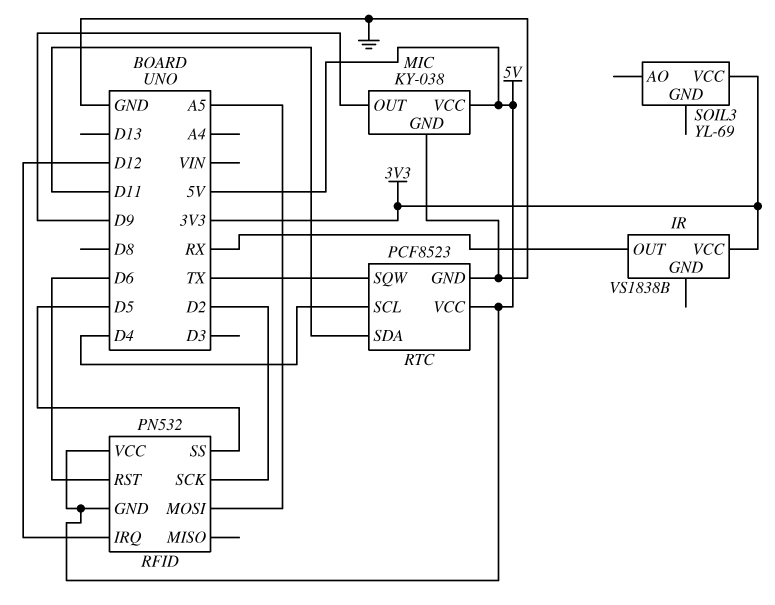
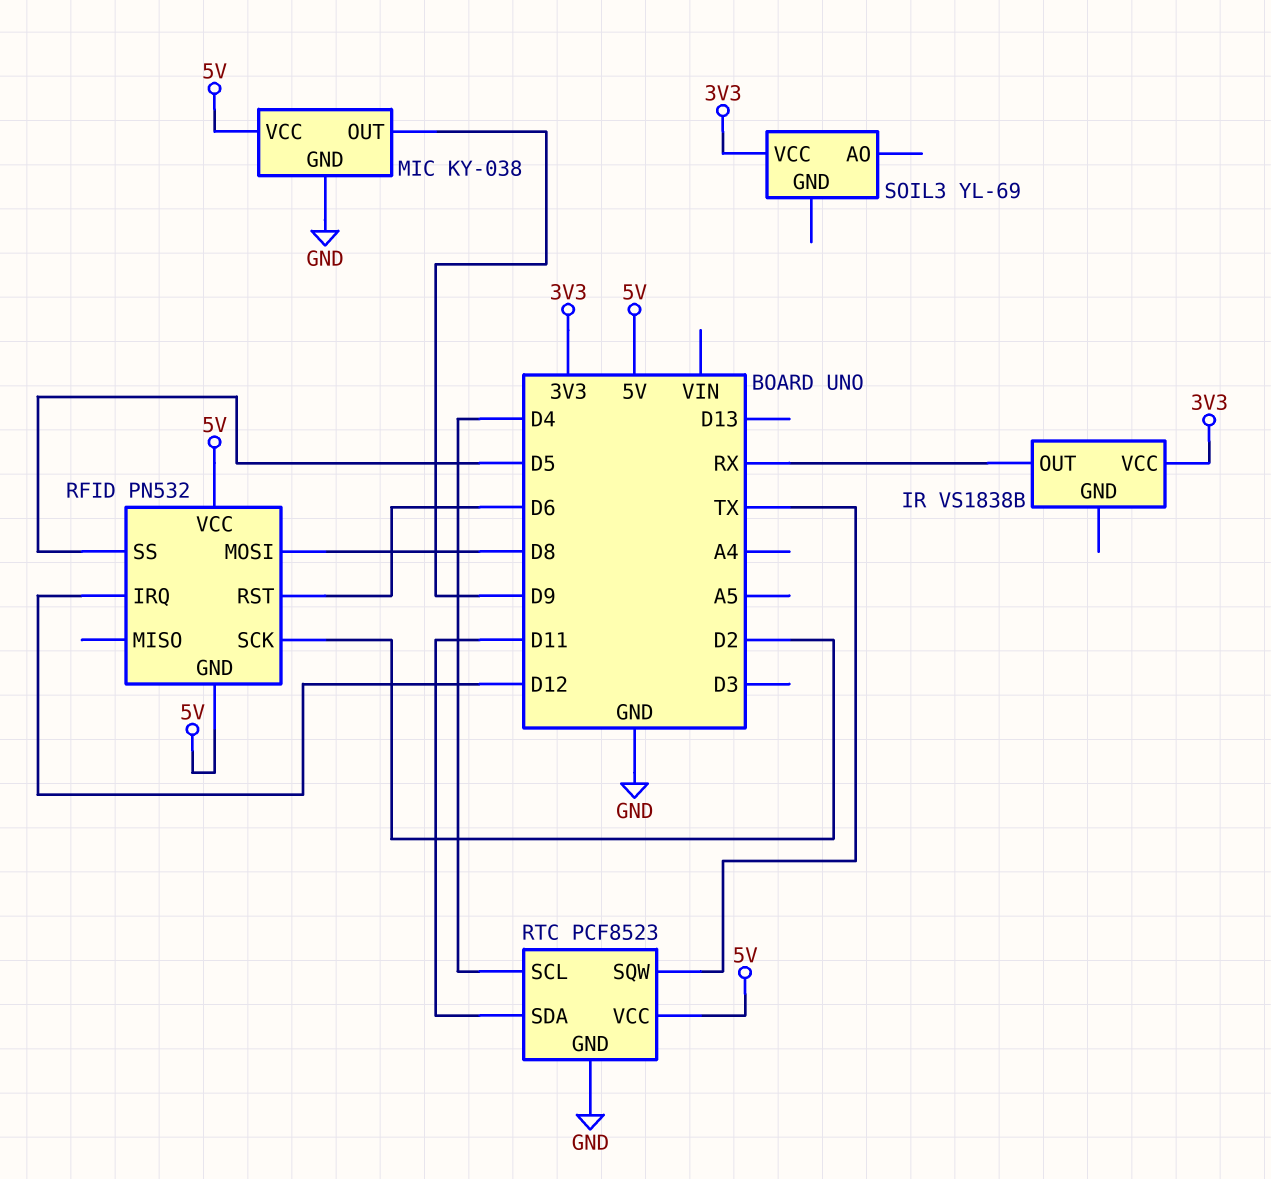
RFID pin MOSI: A5 -> D8

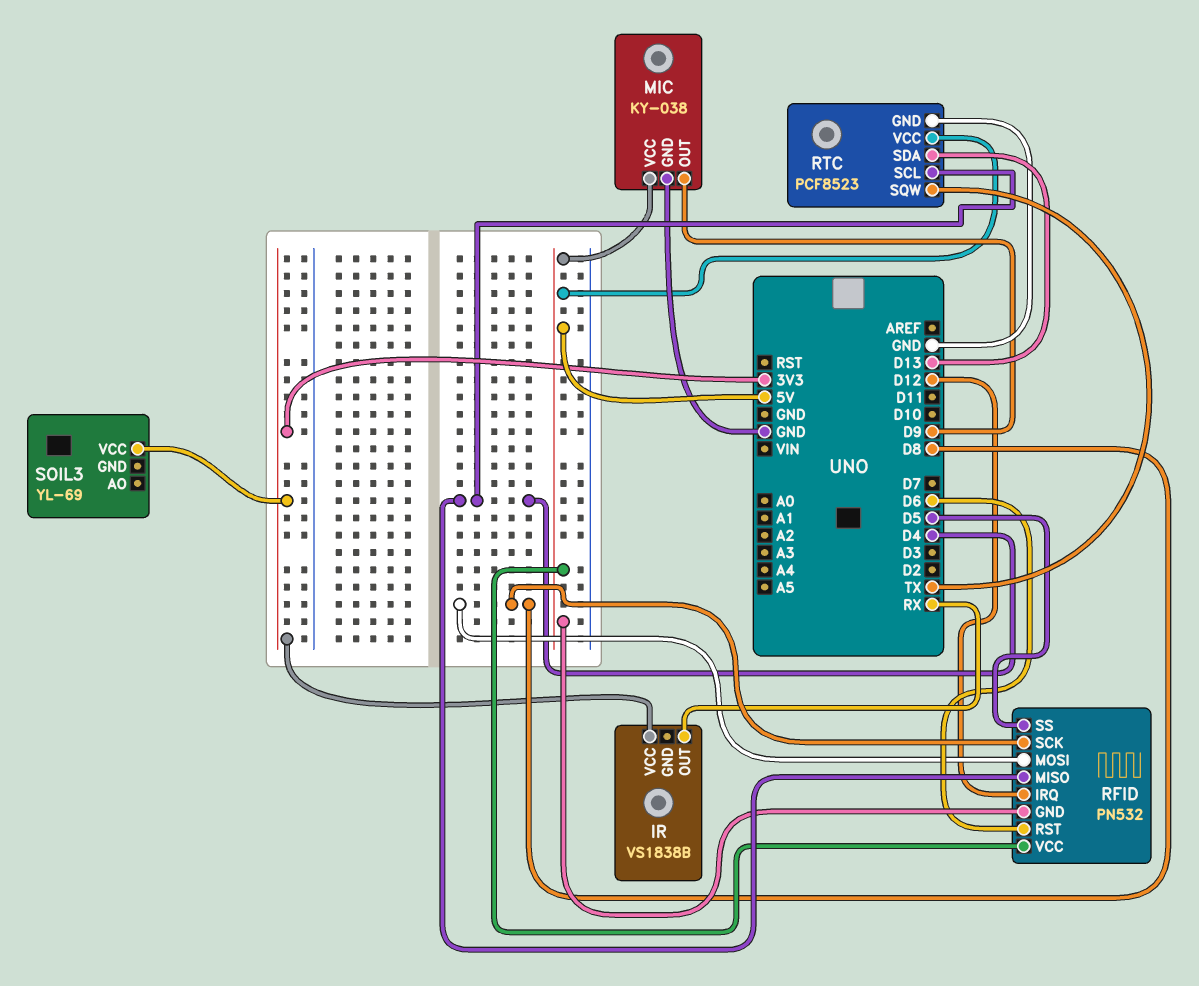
RFID pin MISO: none -> D4
RFID pin SCK: D2 -> D8
RTC pin SDA: D11 -> D13

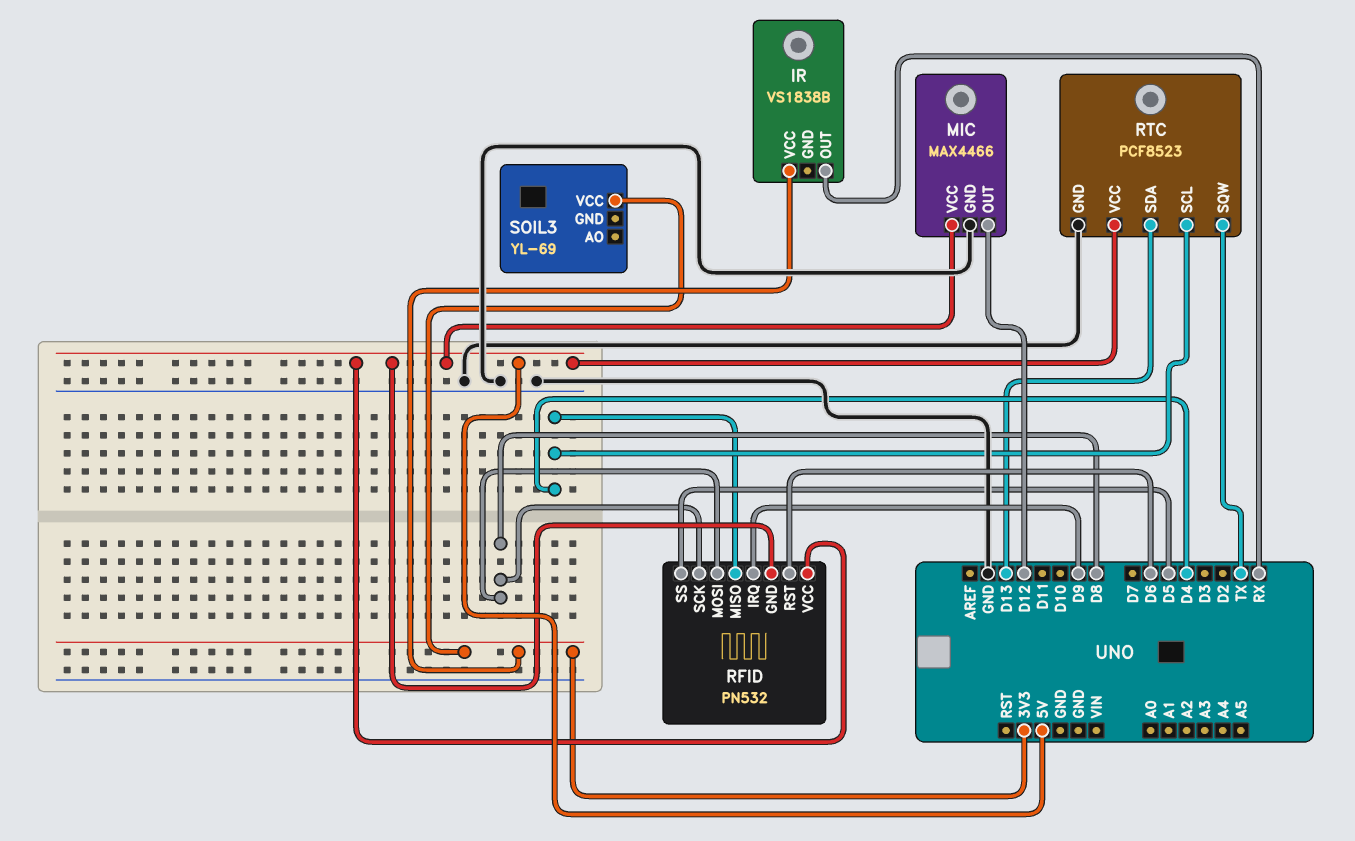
MIC: KY-038 -> MAX4466
MIC pin OUT: D9 -> D12
RFID pin IRQ: D12 -> D9

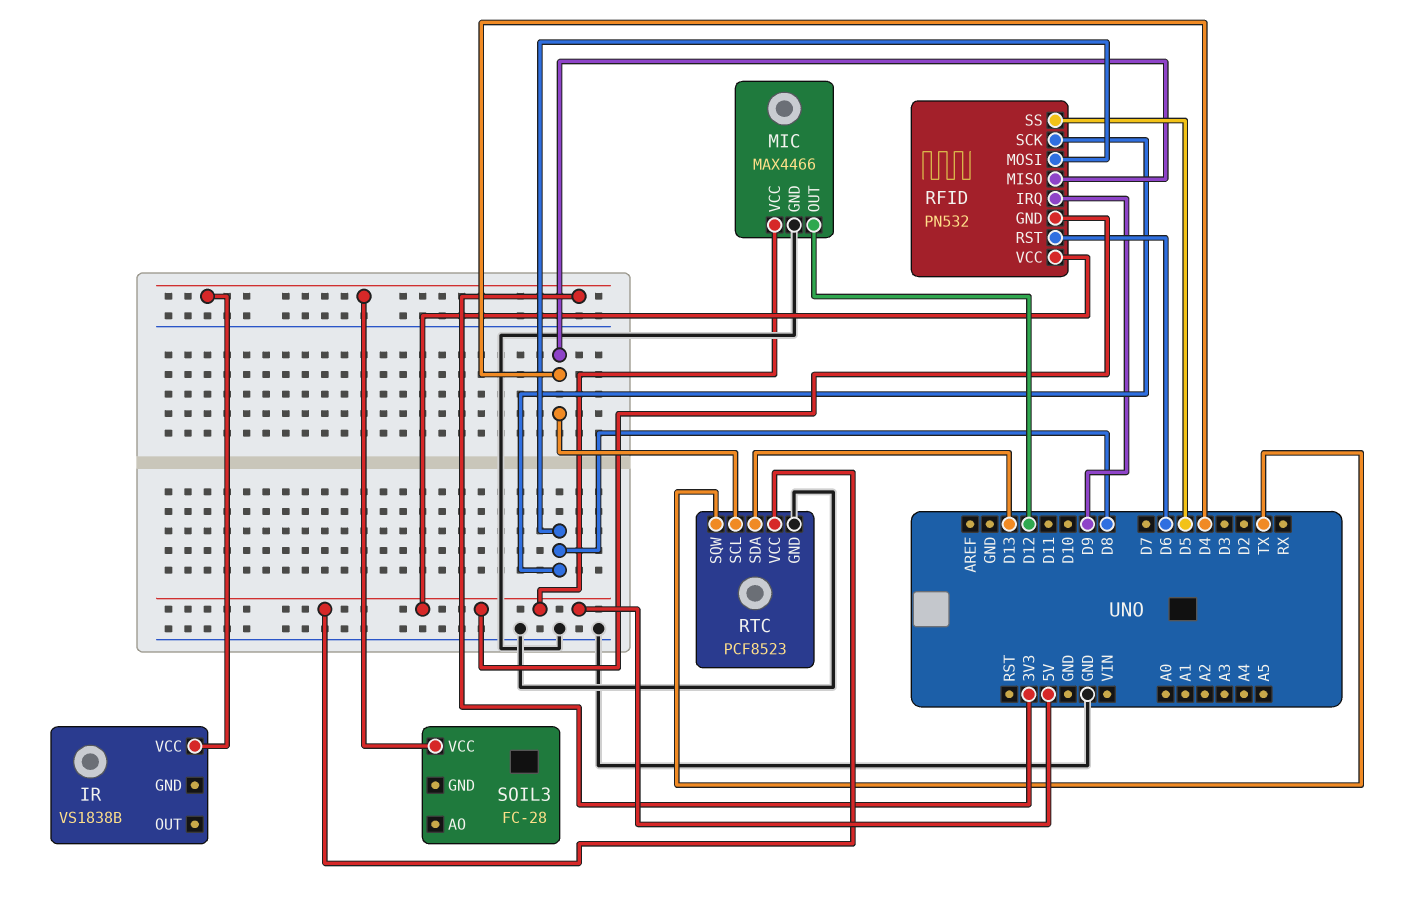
IR pin OUT: RX -> none
SOIL3: YL-69 -> FC-28

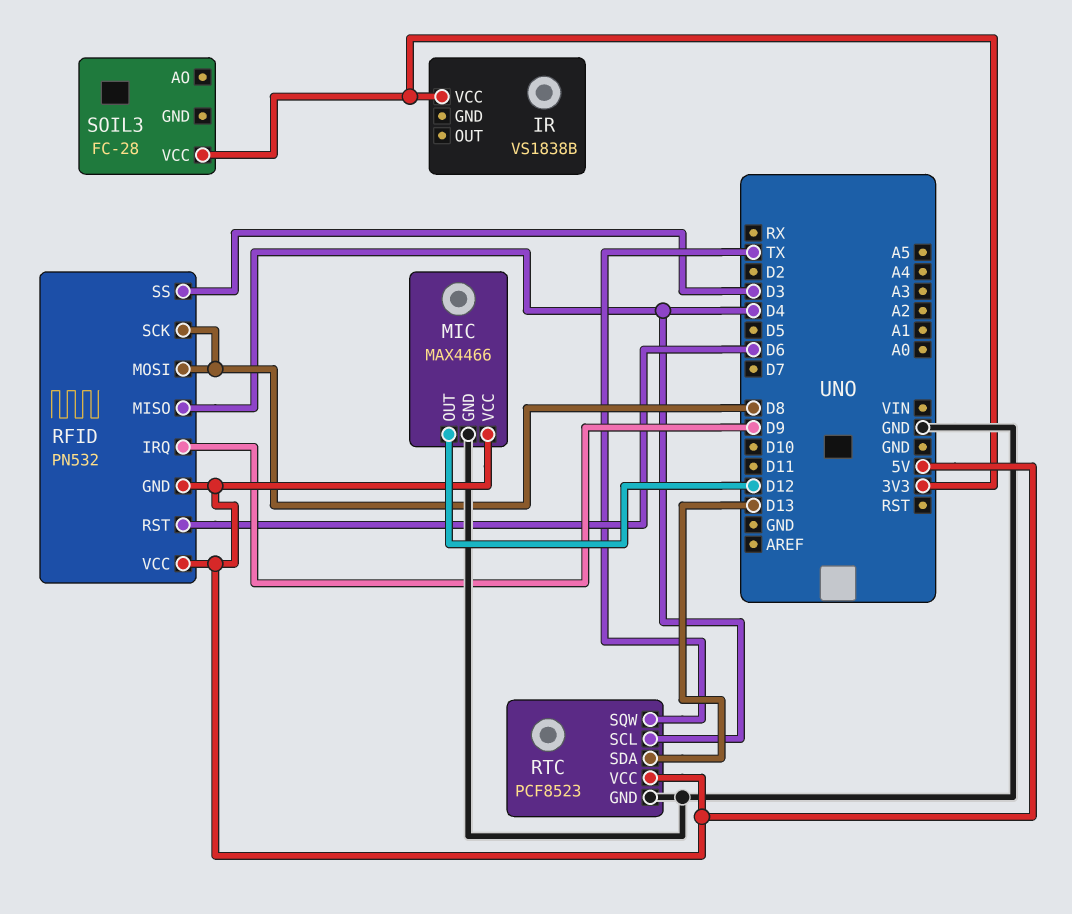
RFID pin SS: D5 -> D3

